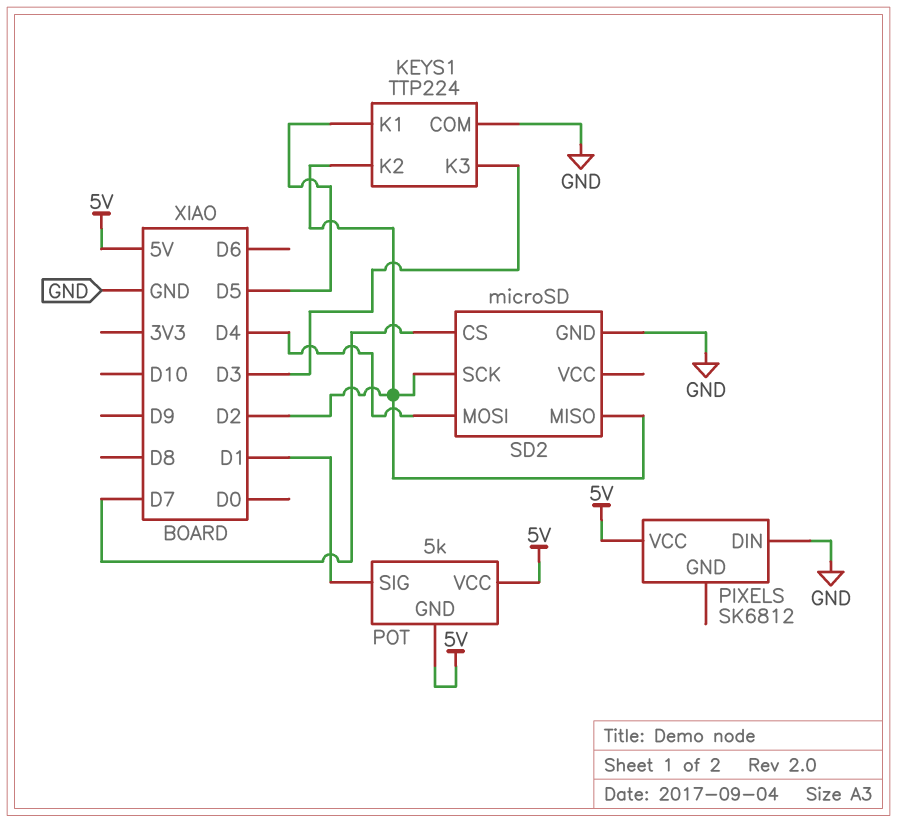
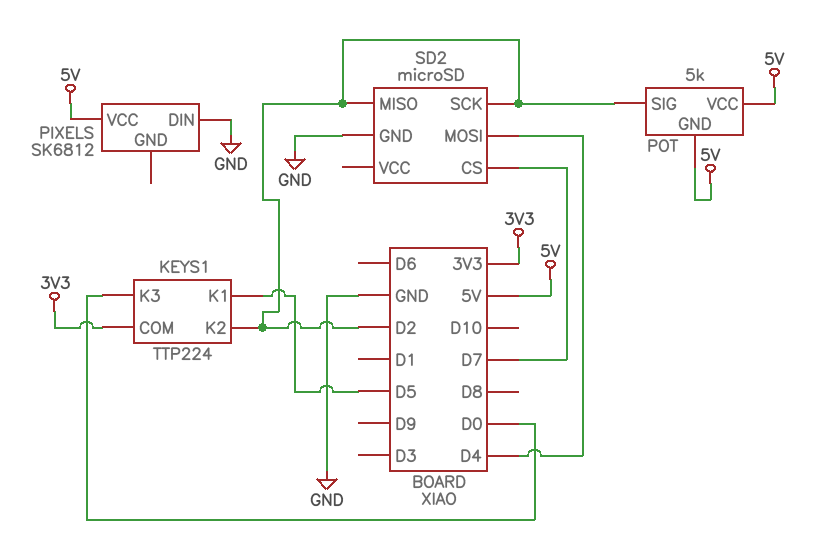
KEYS1 pin COM: GND -> 3V3
KEYS1 pin K3: D3 -> D0
POT pin SIG: D1 -> D2

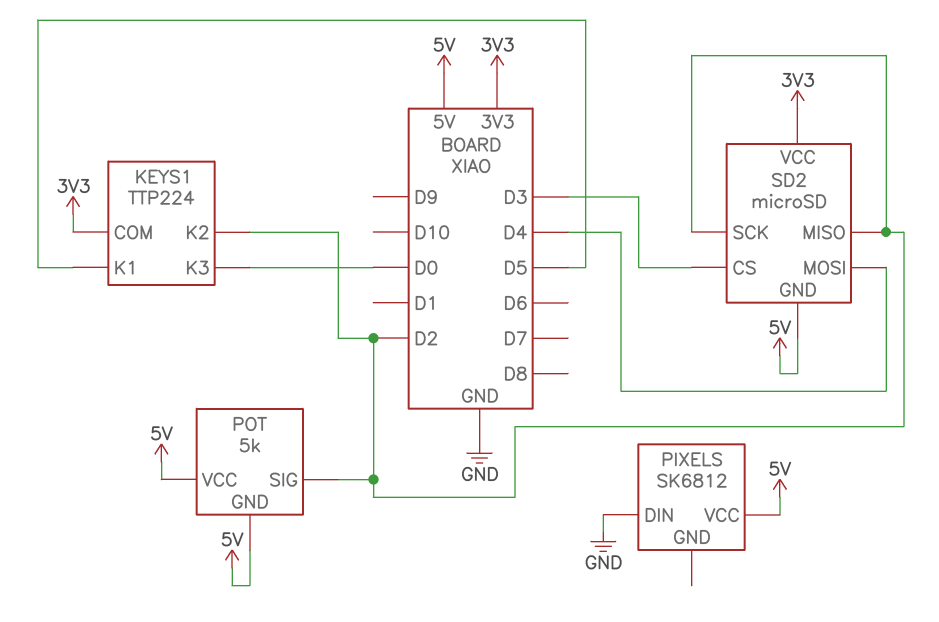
SD2 pin CS: D7 -> D3
SD2 pin GND: GND -> 5V
SD2 pin VCC: none -> 3V3

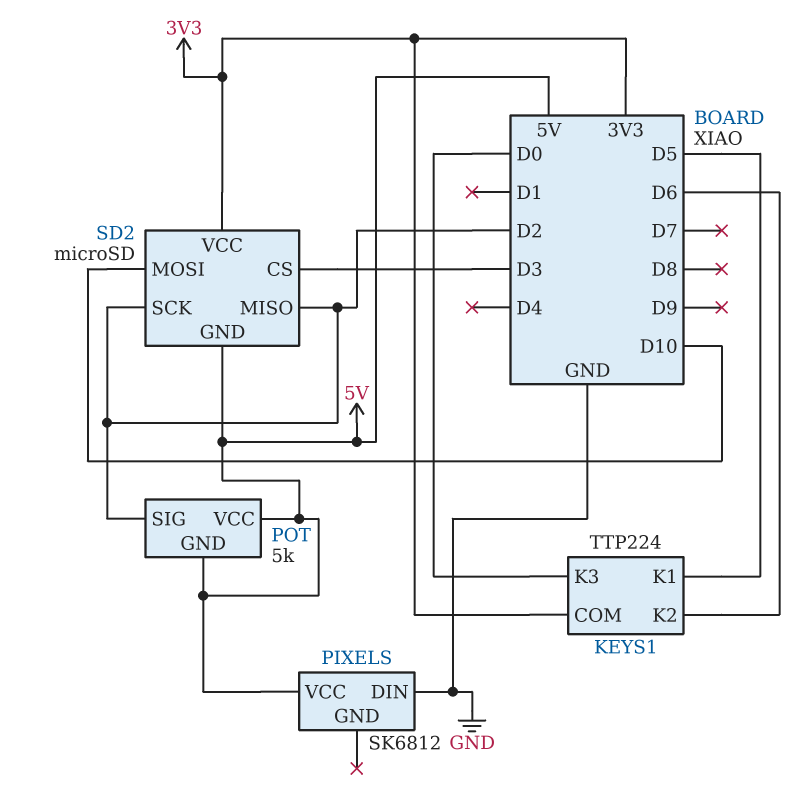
KEYS1 pin K2: D2 -> D6
SD2 pin MOSI: D4 -> D10

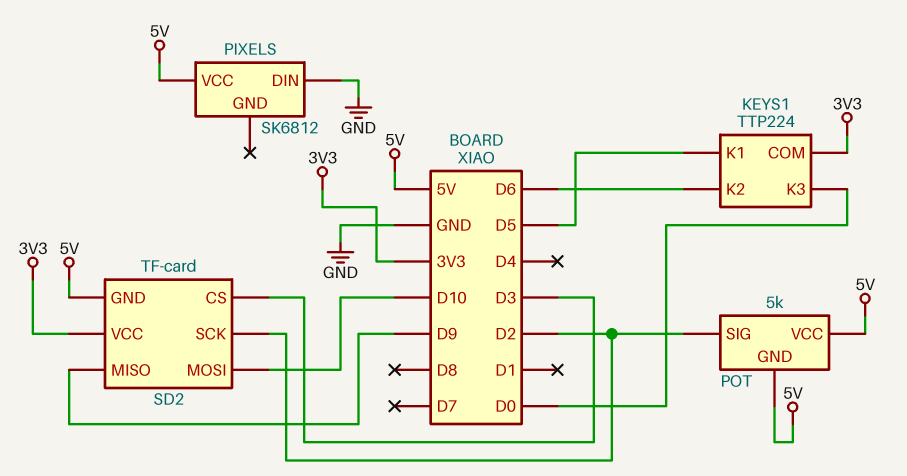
SD2: microSD -> TF-card
SD2 pin MISO: D2 -> D9

